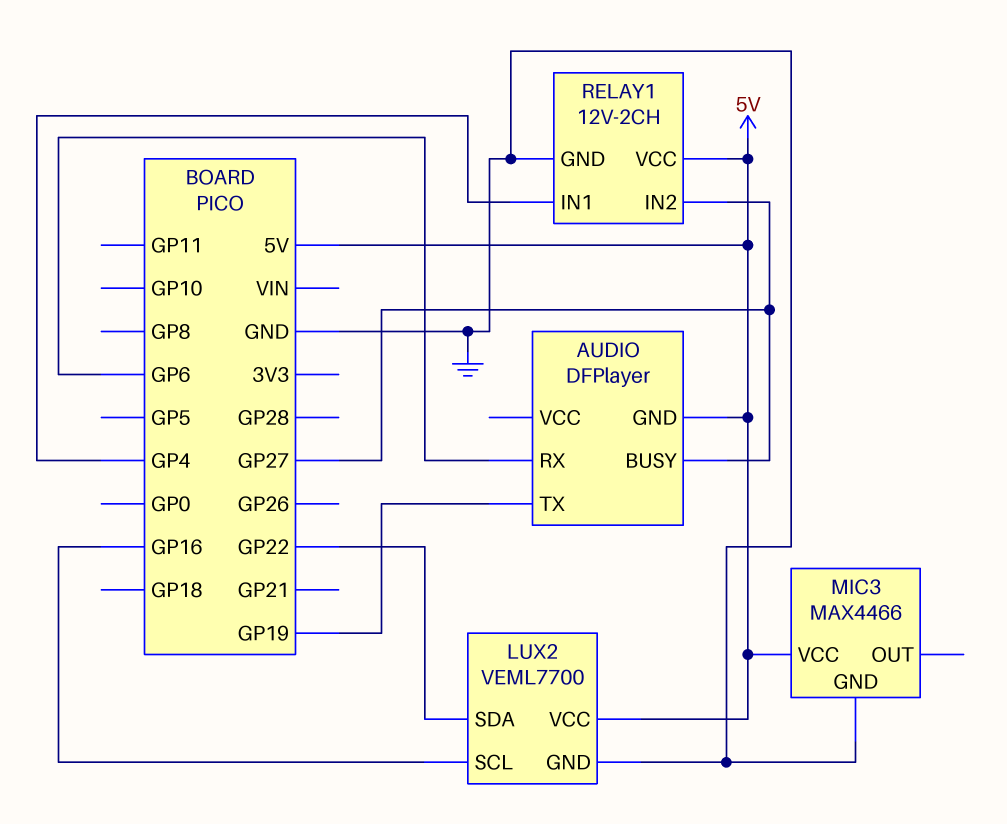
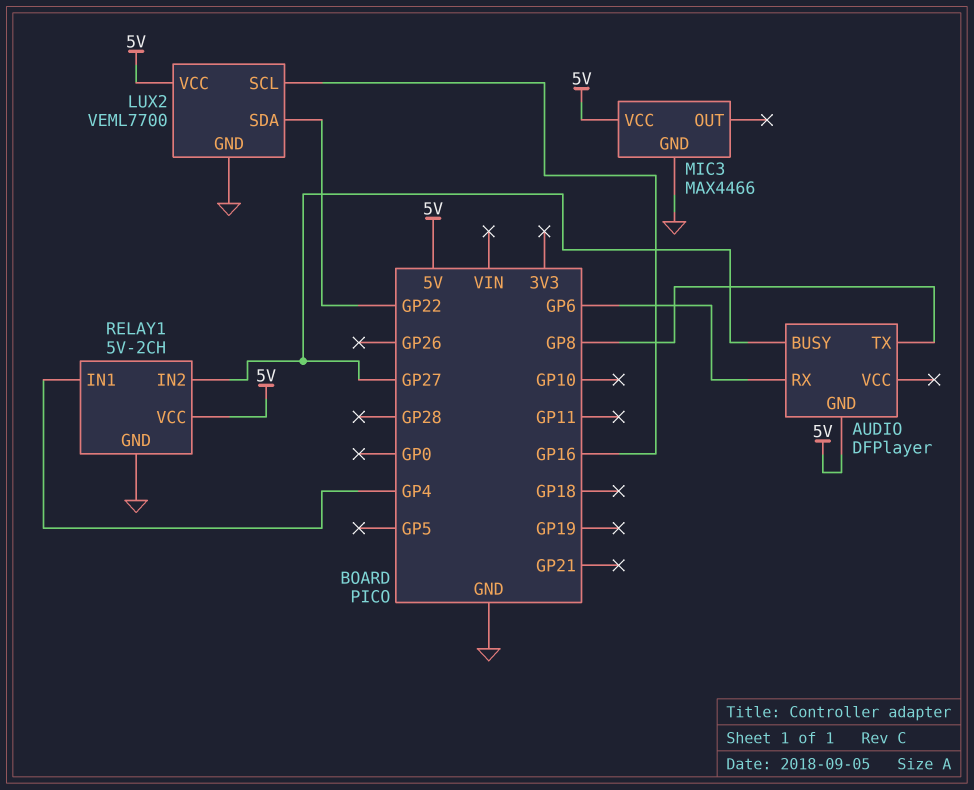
AUDIO pin TX: GP19 -> GP8
RELAY1: 12V-2CH -> 5V-2CH

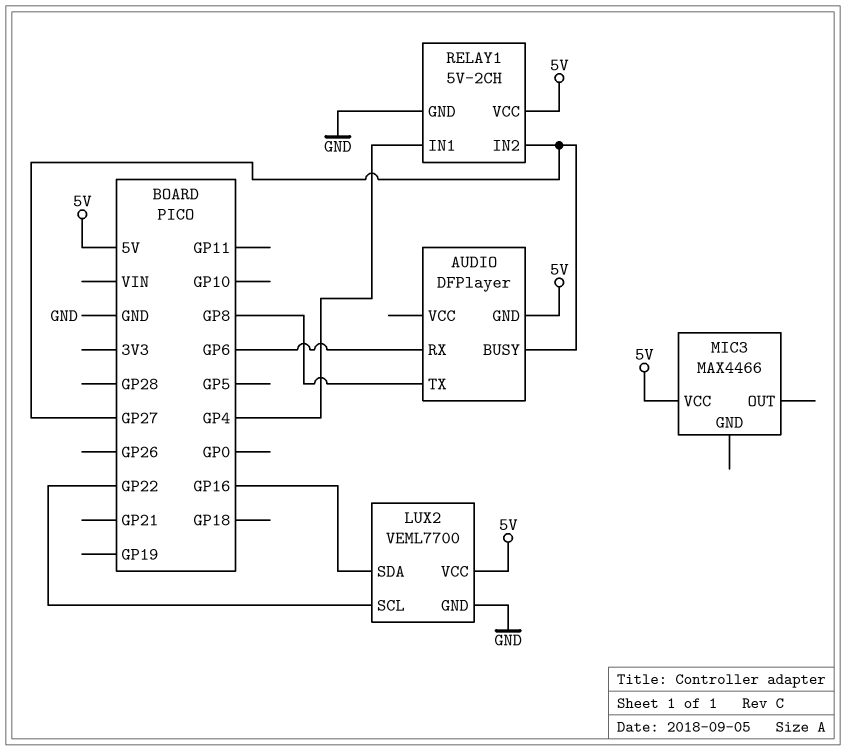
LUX2 pin SCL: GP16 -> GP22
LUX2 pin SDA: GP22 -> GP16
MIC3 pin GND: GND -> none

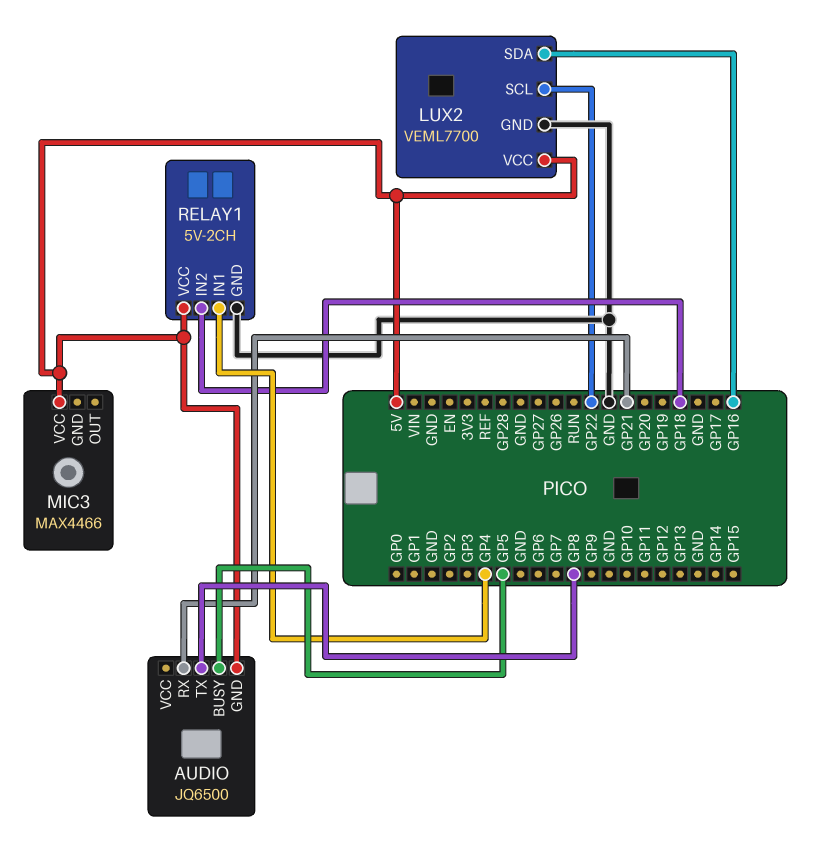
AUDIO: DFPlayer -> JQ6500
AUDIO pin BUSY: GP27 -> GP5
AUDIO pin RX: GP6 -> GP21
RELAY1 pin IN2: GP27 -> GP18

